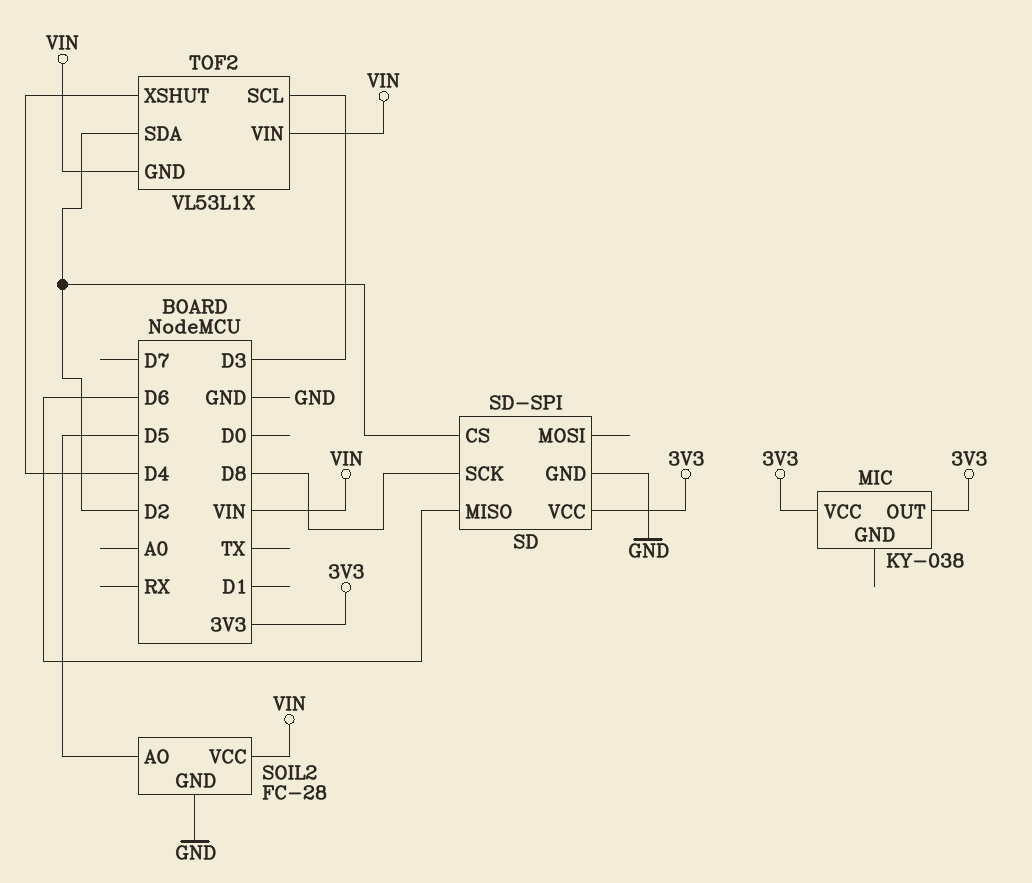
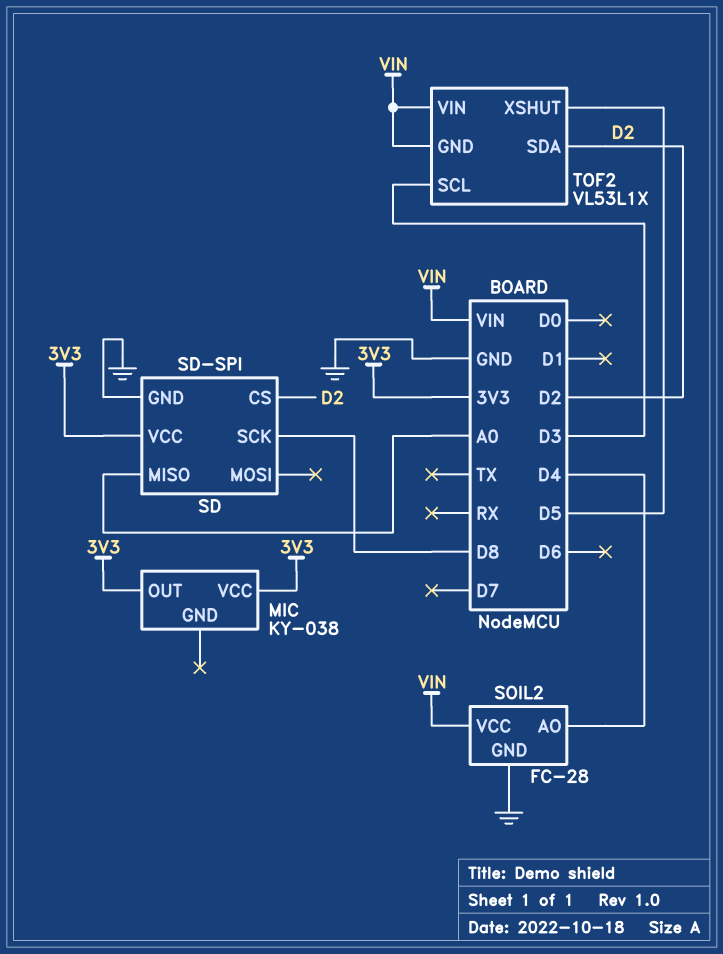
SD pin MISO: D6 -> A0
SOIL2 pin AO: D5 -> D4
TOF2 pin XSHUT: D4 -> D5

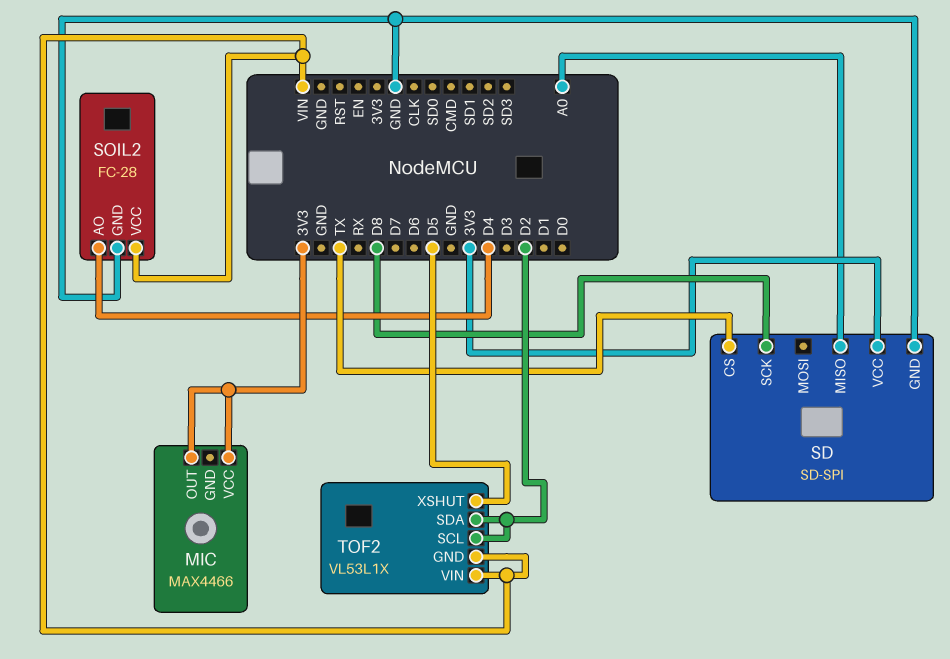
MIC: KY-038 -> MAX4466
SD pin CS: D2 -> TX
TOF2 pin SCL: D3 -> D2

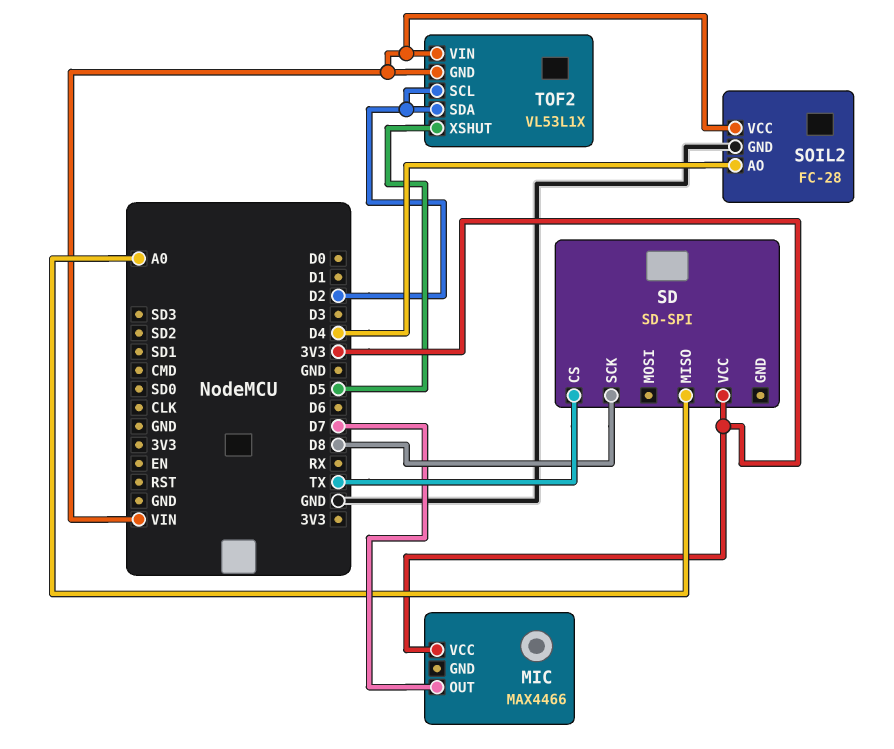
MIC pin OUT: 3V3 -> D7
SD pin GND: GND -> none

